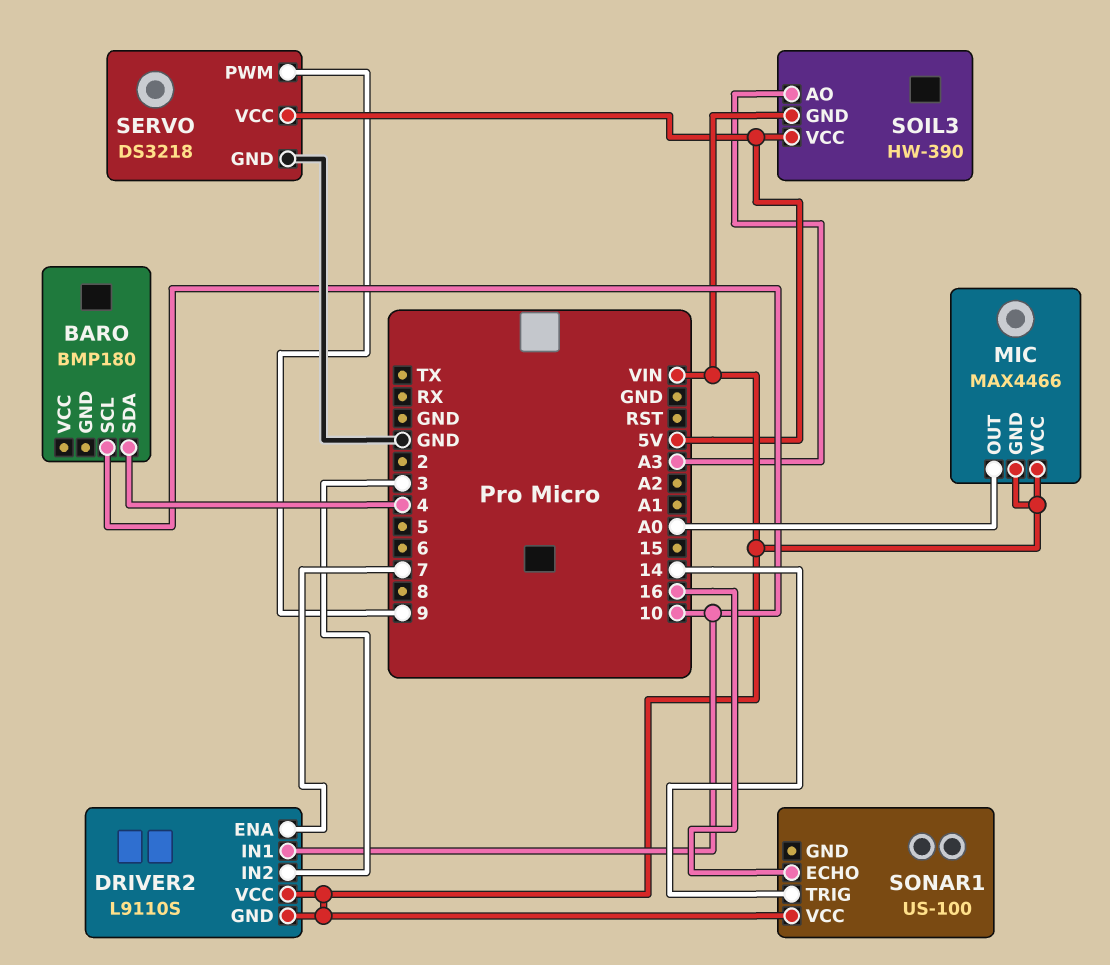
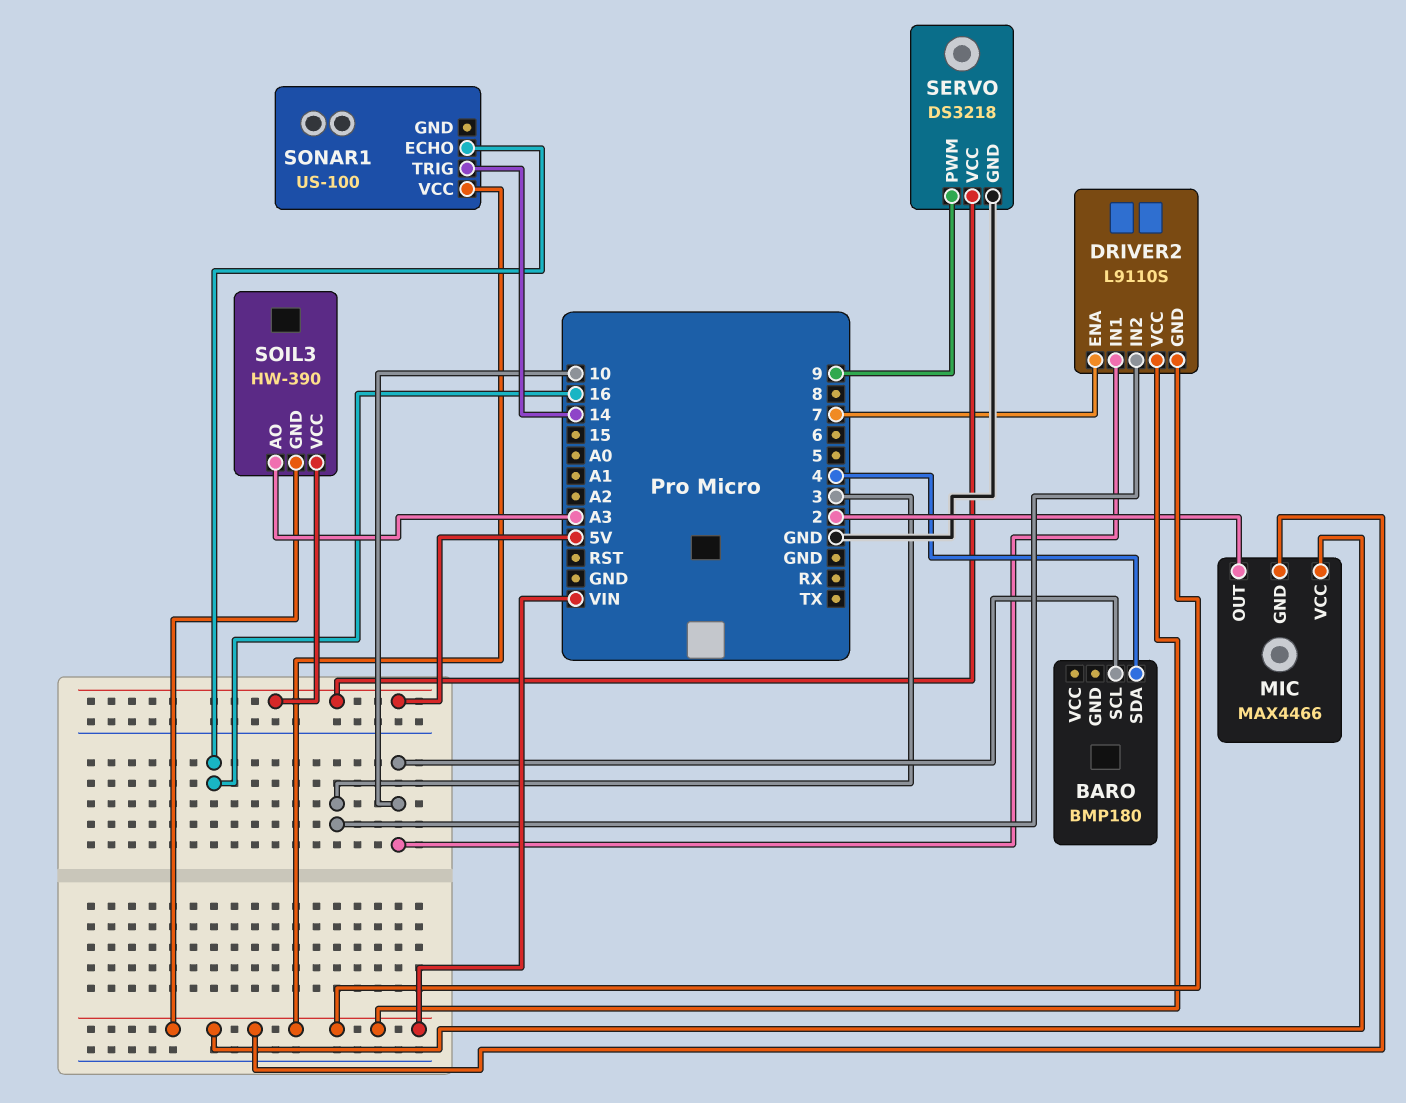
MIC pin OUT: A0 -> 2

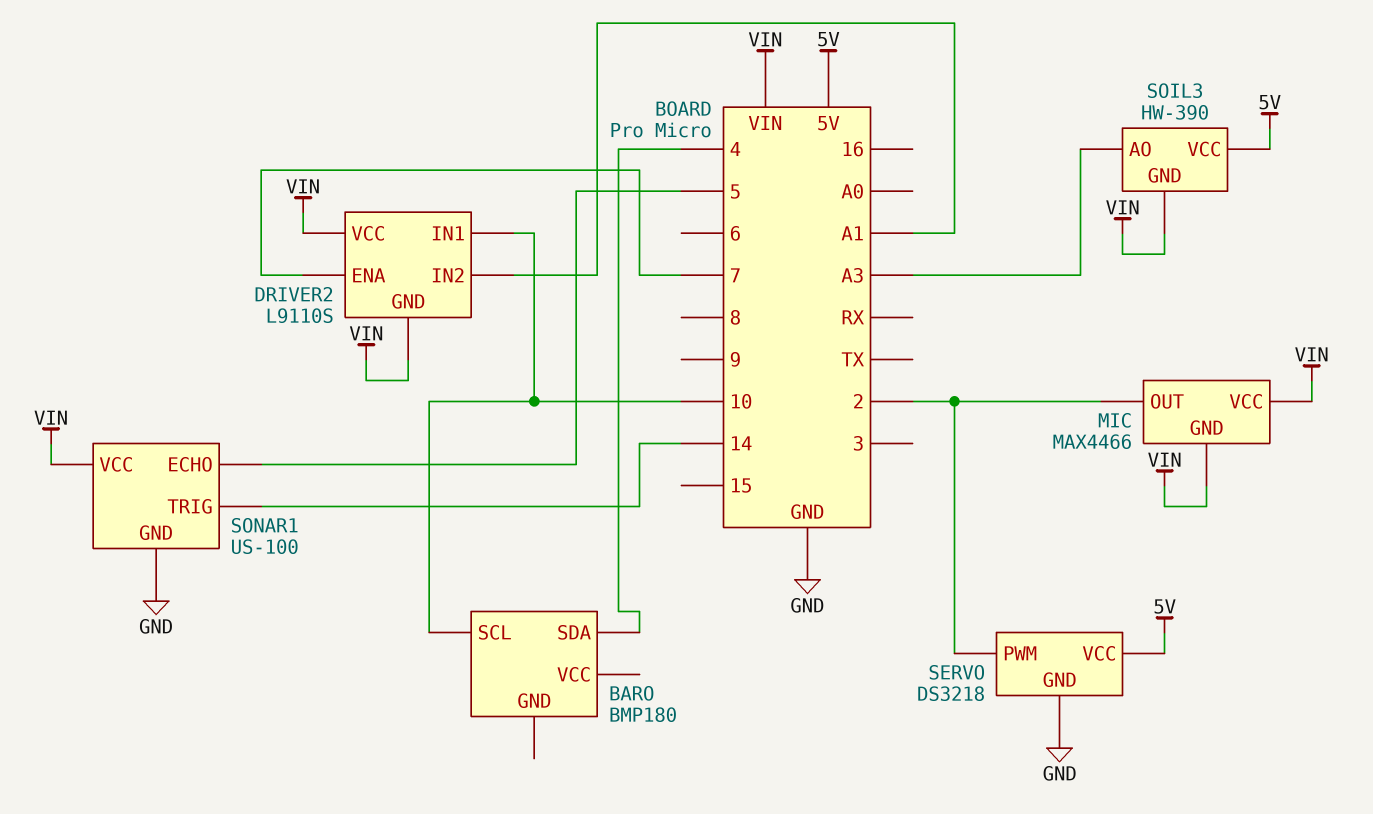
DRIVER2 pin IN2: 3 -> A1
SERVO pin PWM: 9 -> 2
SONAR1 pin ECHO: 16 -> 5
SONAR1 pin GND: none -> GND

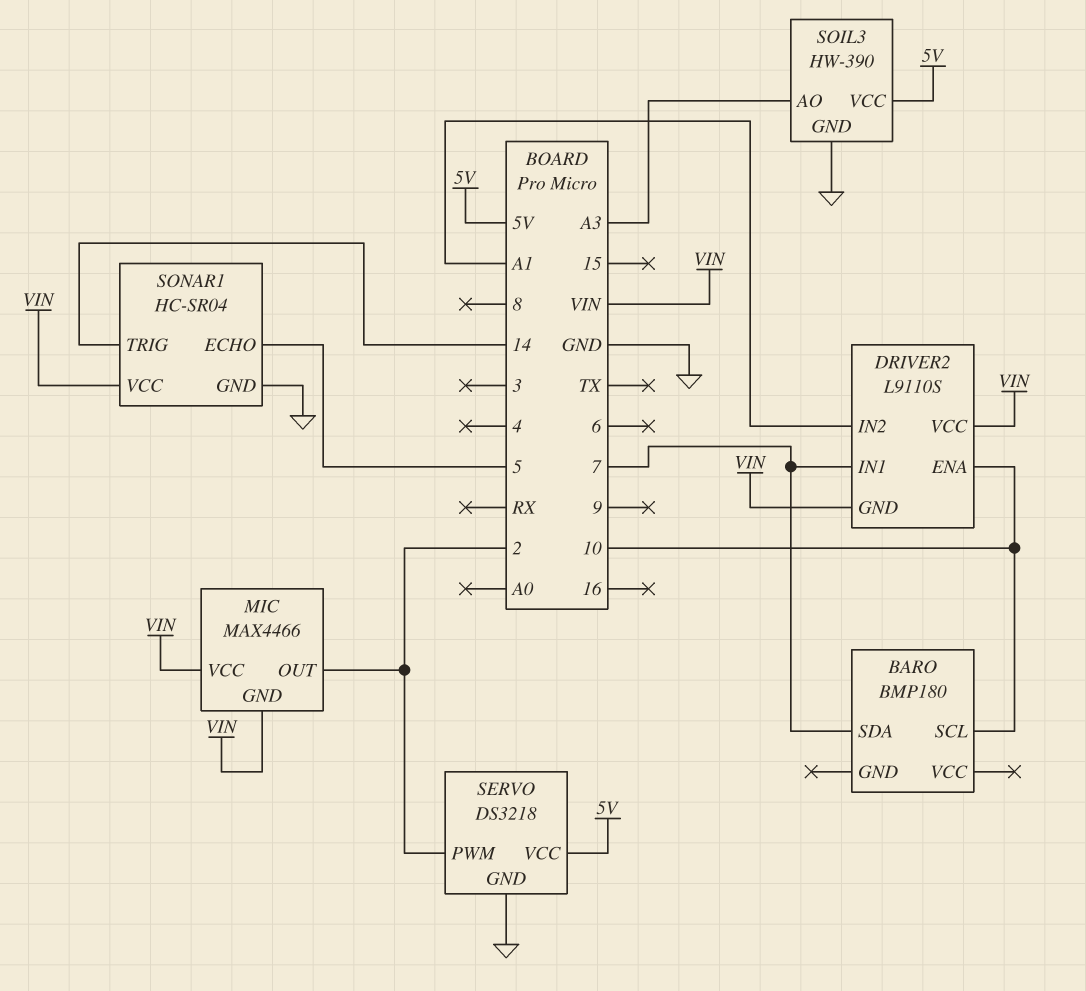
BARO pin SDA: 4 -> 7
DRIVER2 pin ENA: 7 -> 10
DRIVER2 pin IN1: 10 -> 7
SOIL3 pin GND: VIN -> GND
SONAR1: US-100 -> HC-SR04

